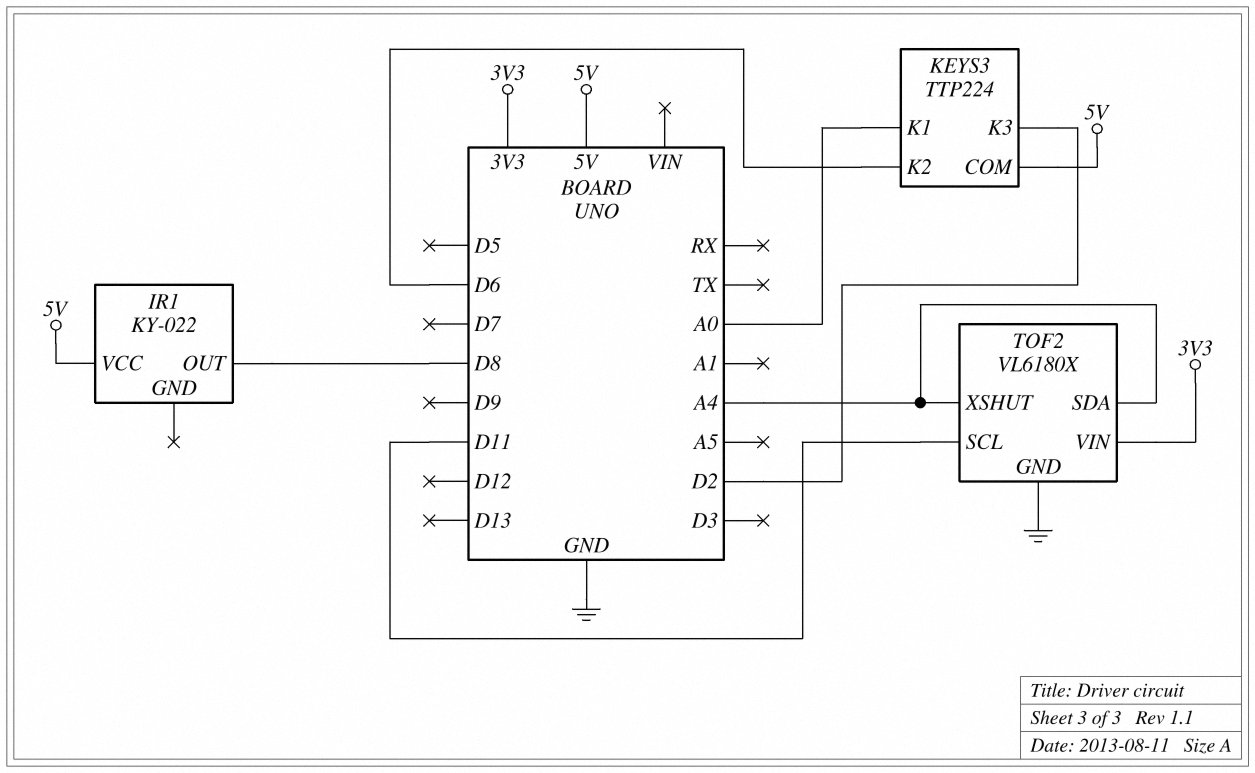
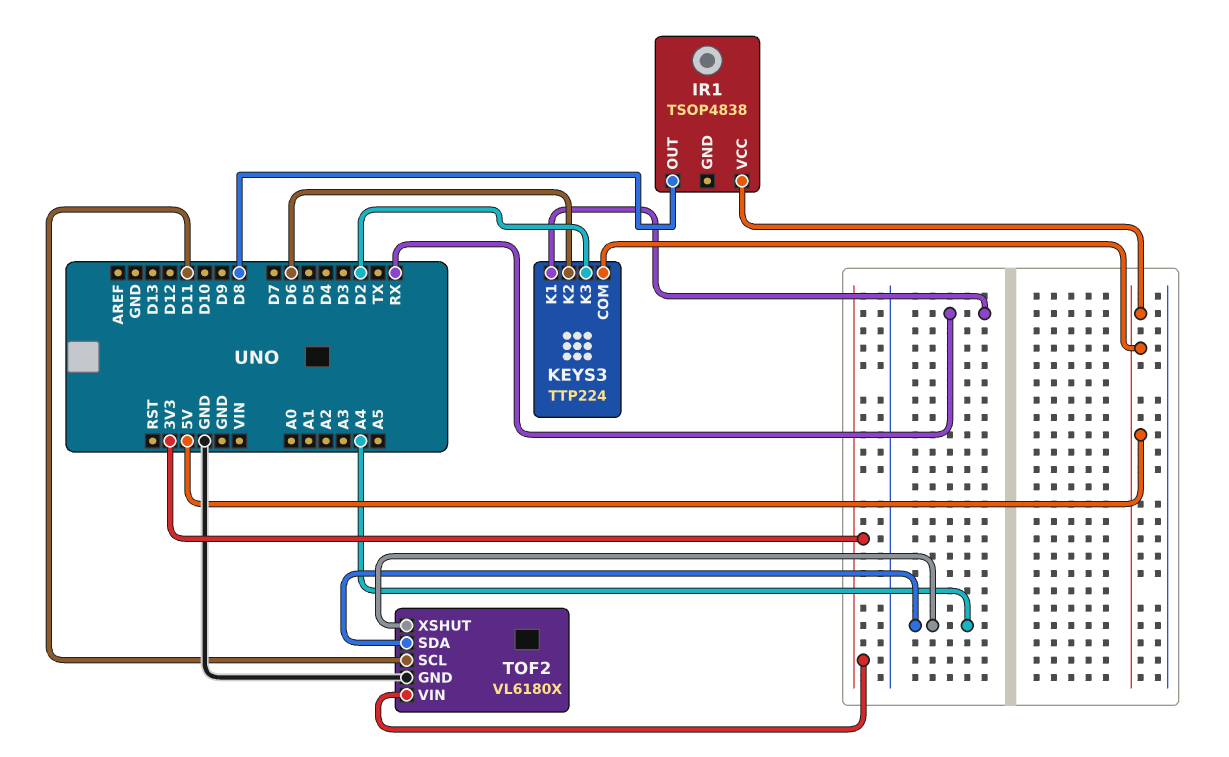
IR1: KY-022 -> TSOP4838
KEYS3 pin K1: A0 -> RX

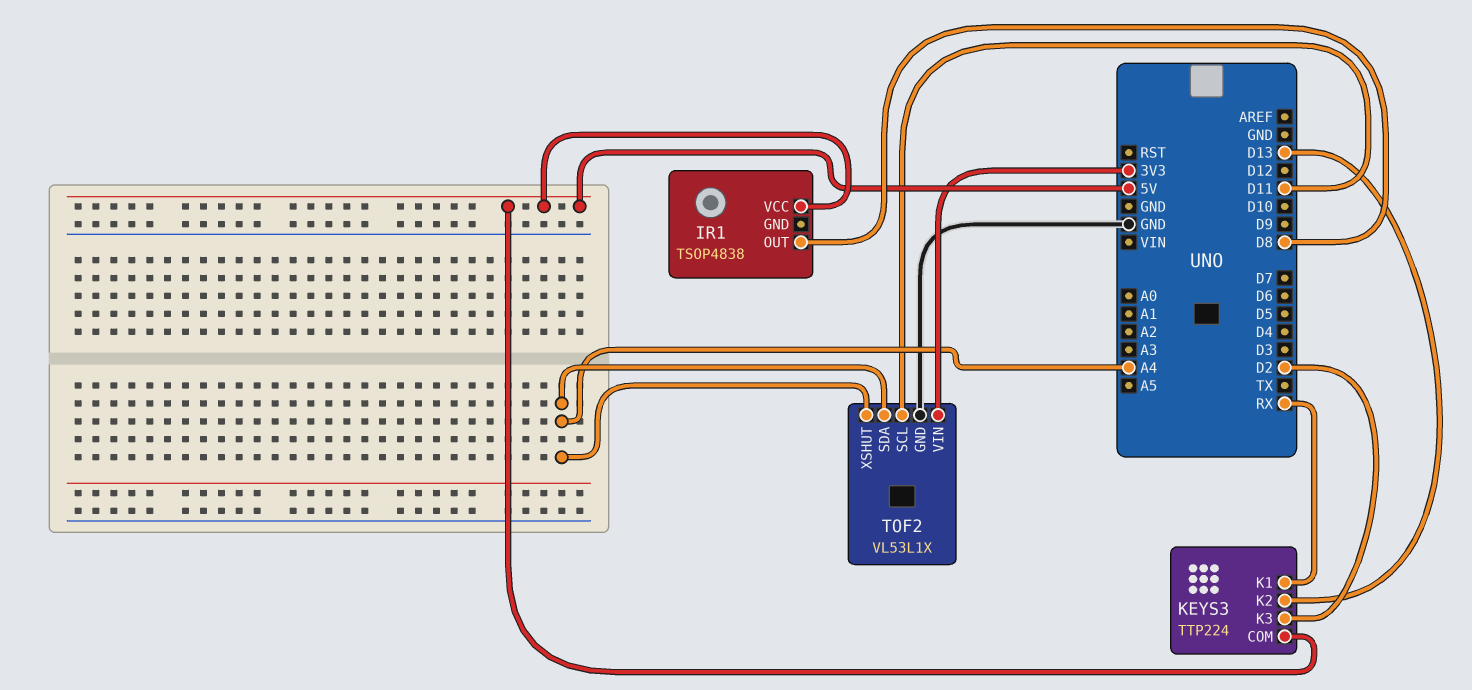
KEYS3 pin K2: D6 -> D13
TOF2: VL6180X -> VL53L1X

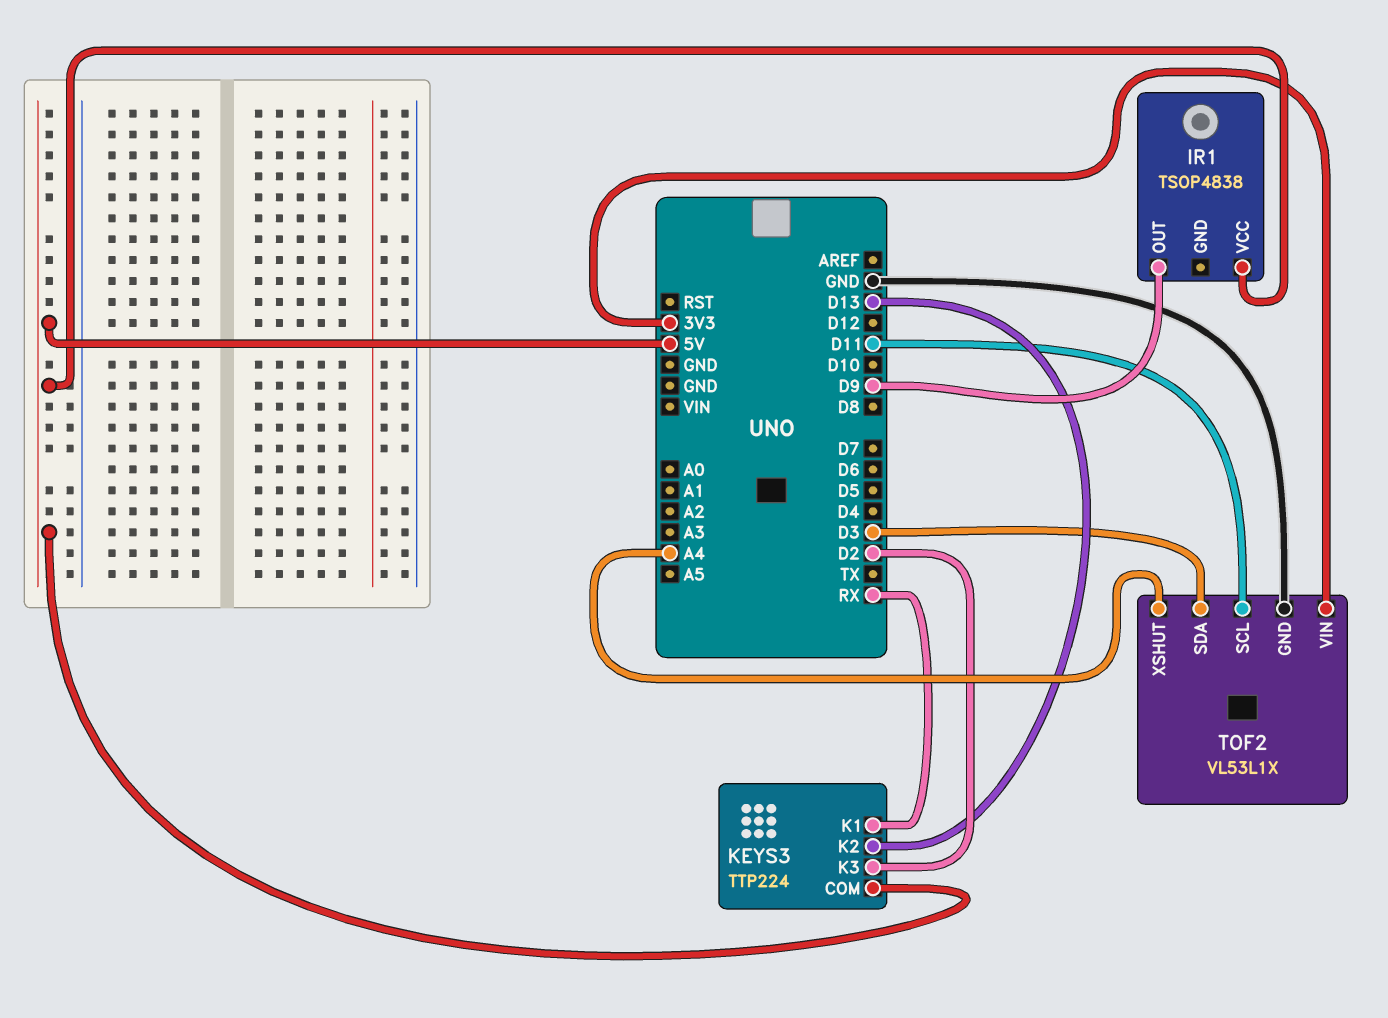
IR1 pin OUT: D8 -> D9
TOF2 pin SDA: A4 -> D3

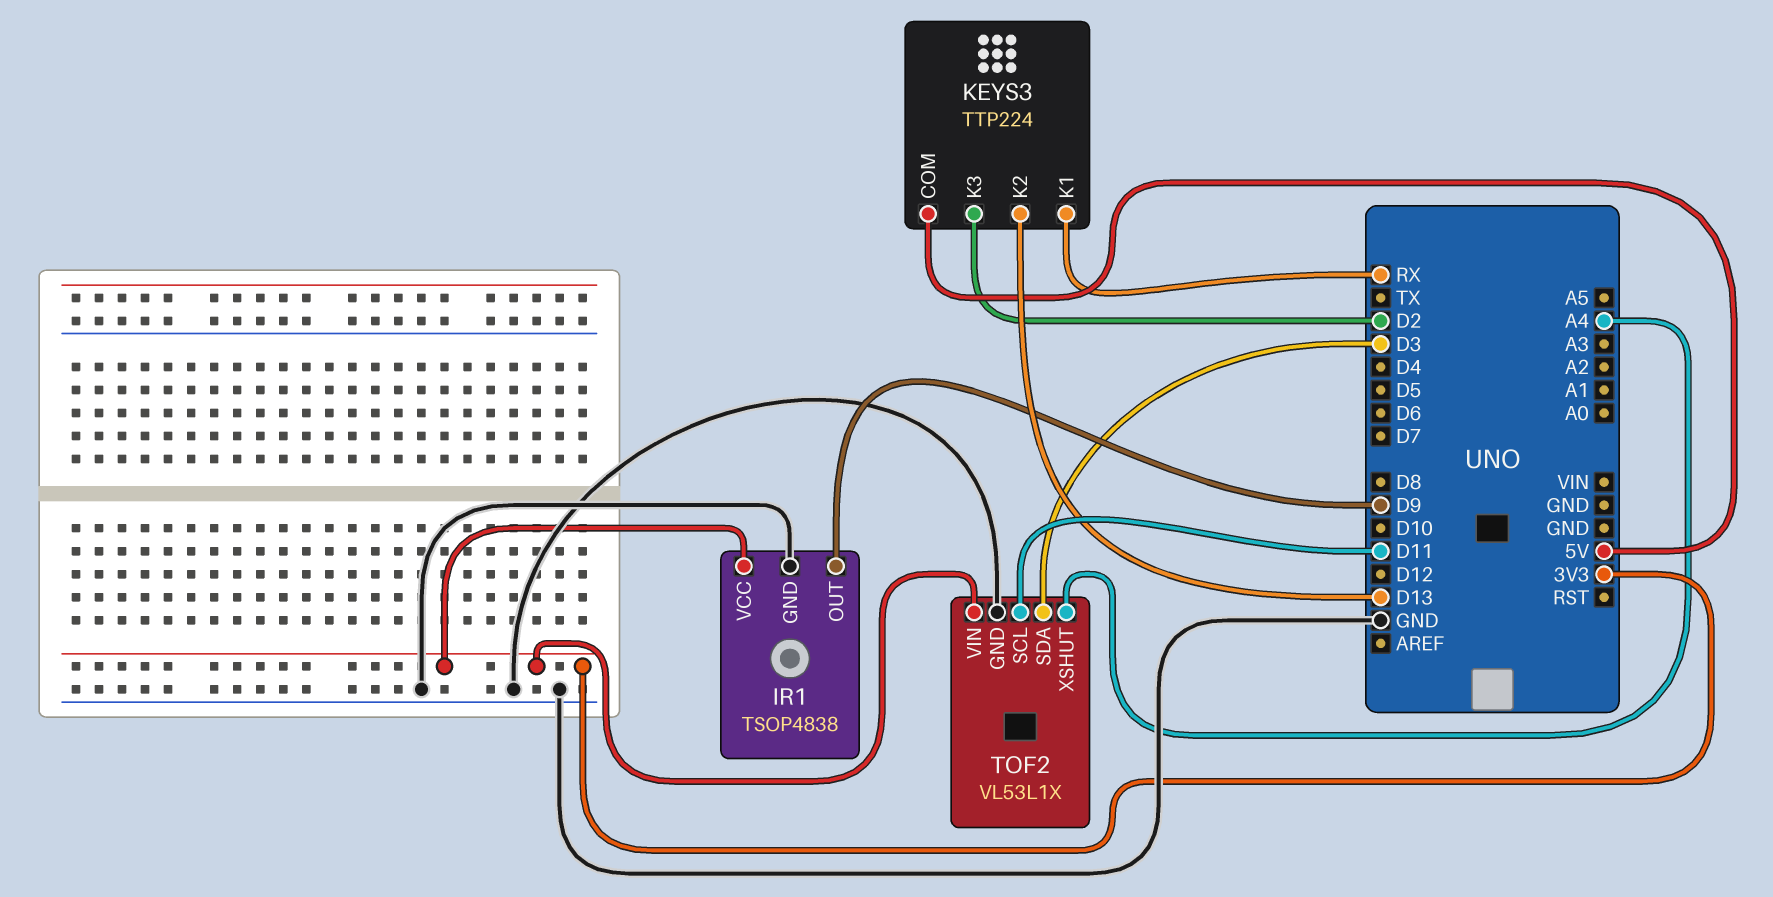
IR1 pin GND: none -> GND
IR1 pin VCC: 5V -> 3V3

